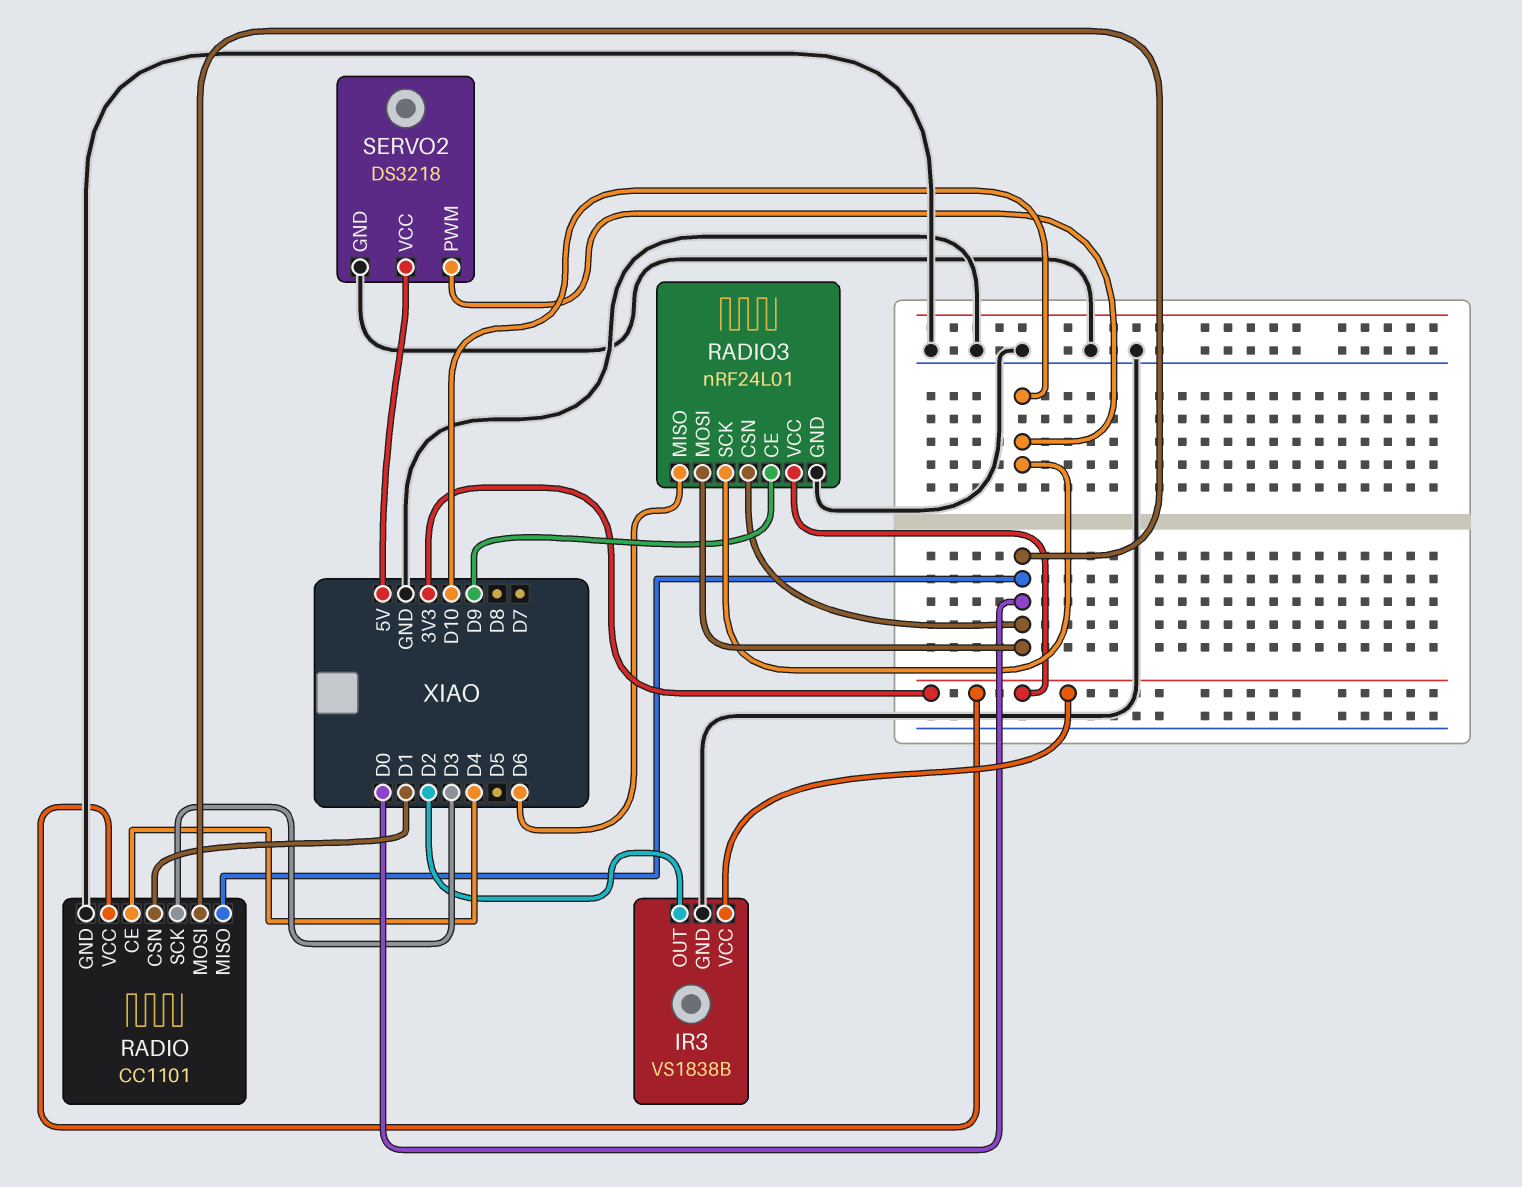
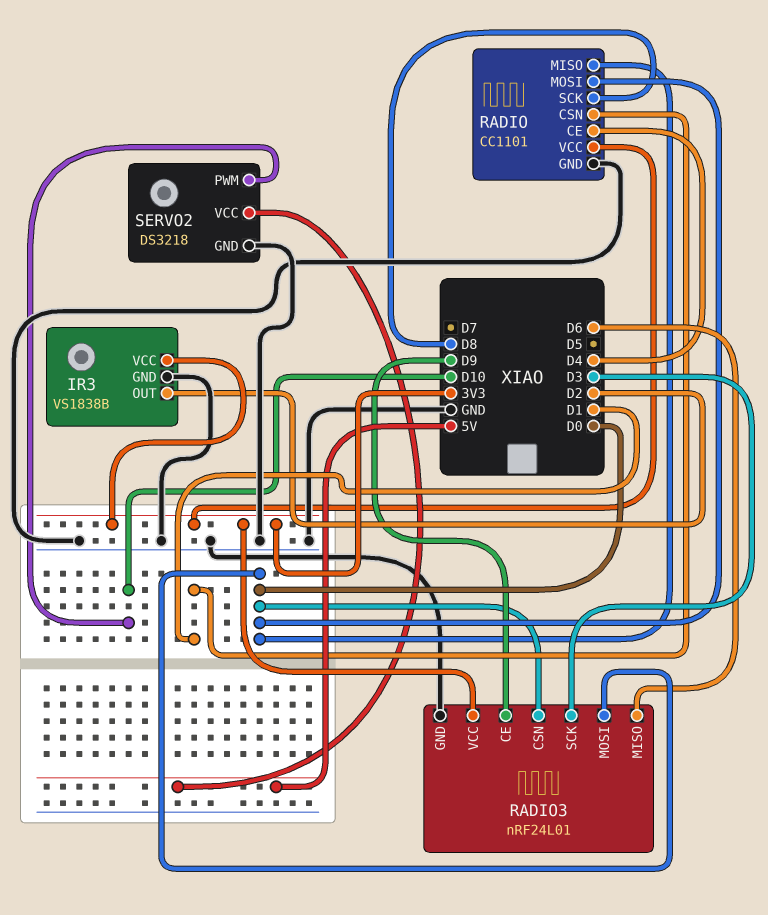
RADIO pin SCK: D3 -> D8
RADIO3 pin SCK: D10 -> D3

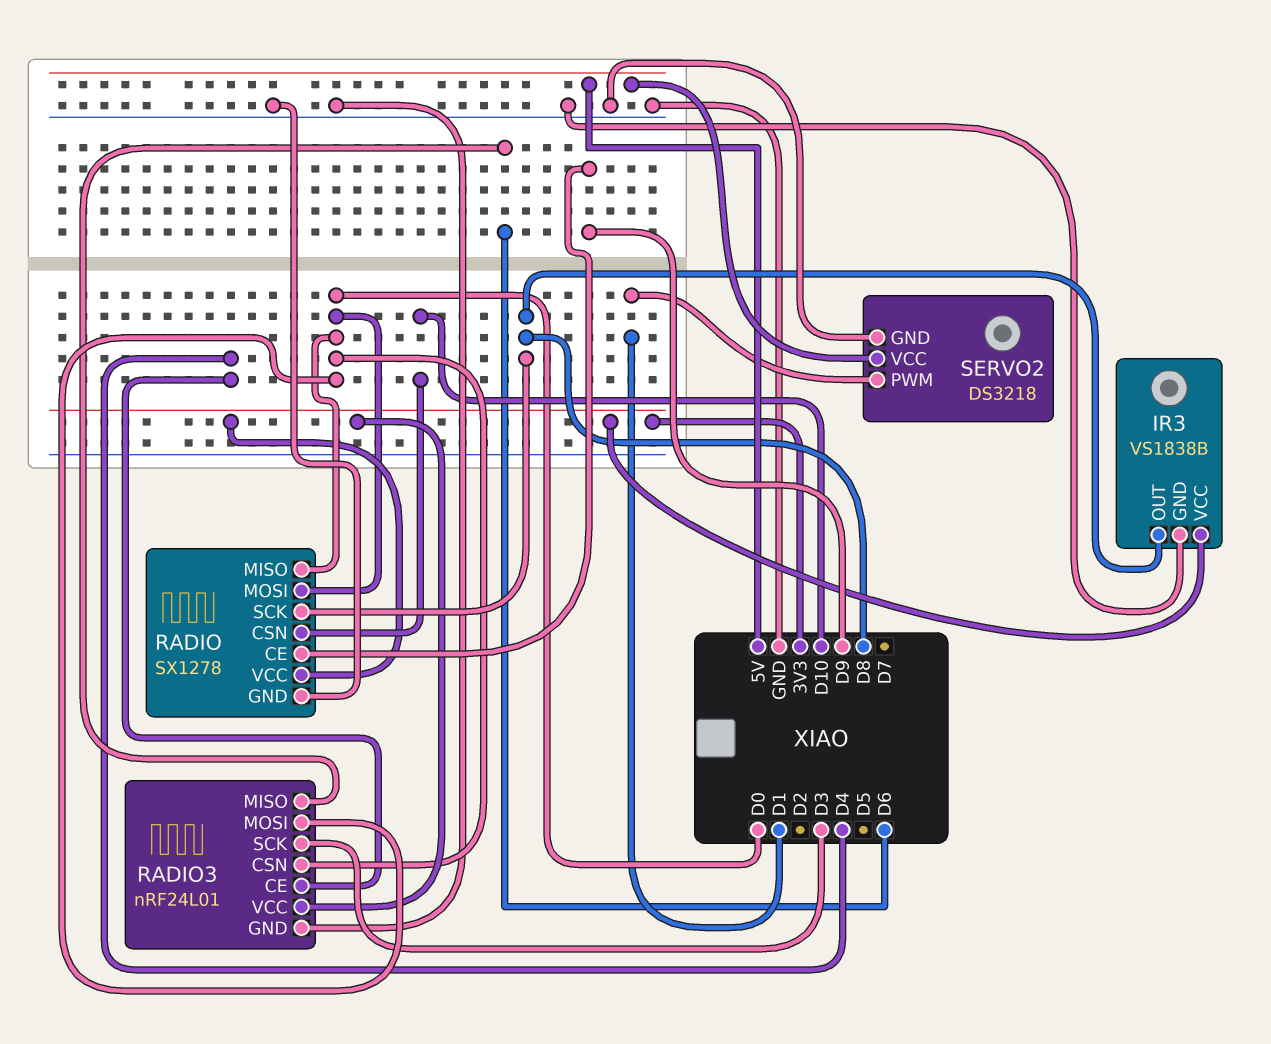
IR3 pin OUT: D2 -> D8
RADIO: CC1101 -> SX1278
RADIO pin CE: D4 -> D9
RADIO pin CSN: D1 -> D10
RADIO3 pin CE: D9 -> D4
SERVO2 pin PWM: D10 -> D1

